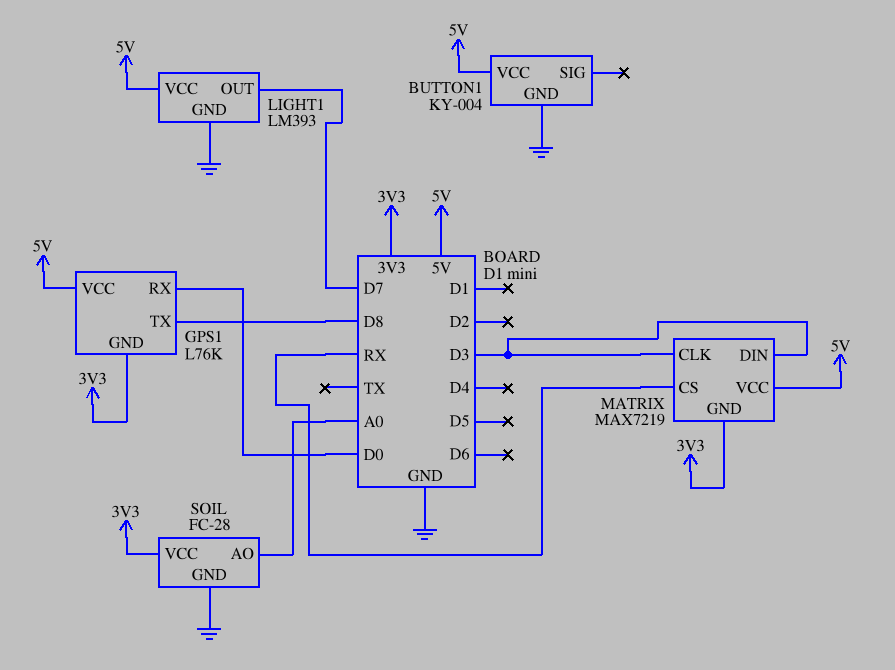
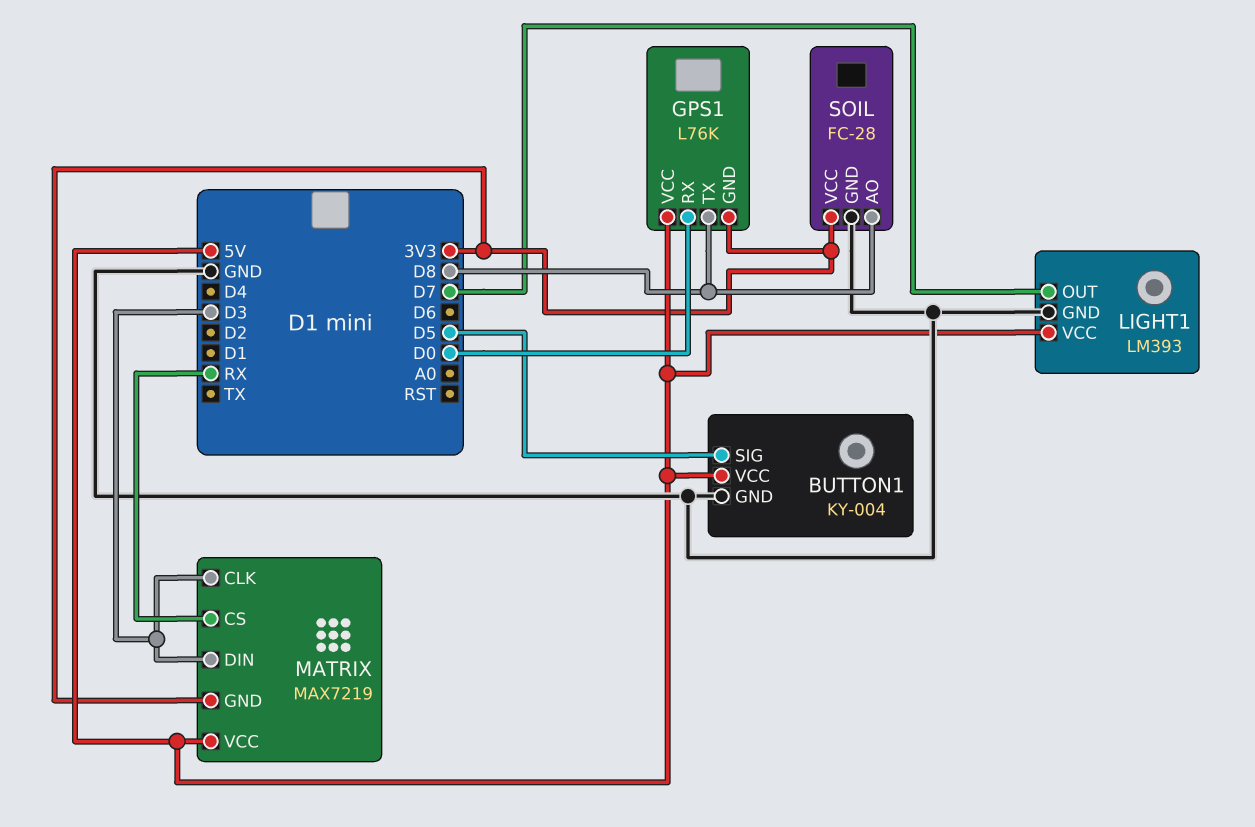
BUTTON1 pin SIG: none -> D5
SOIL pin AO: A0 -> D8

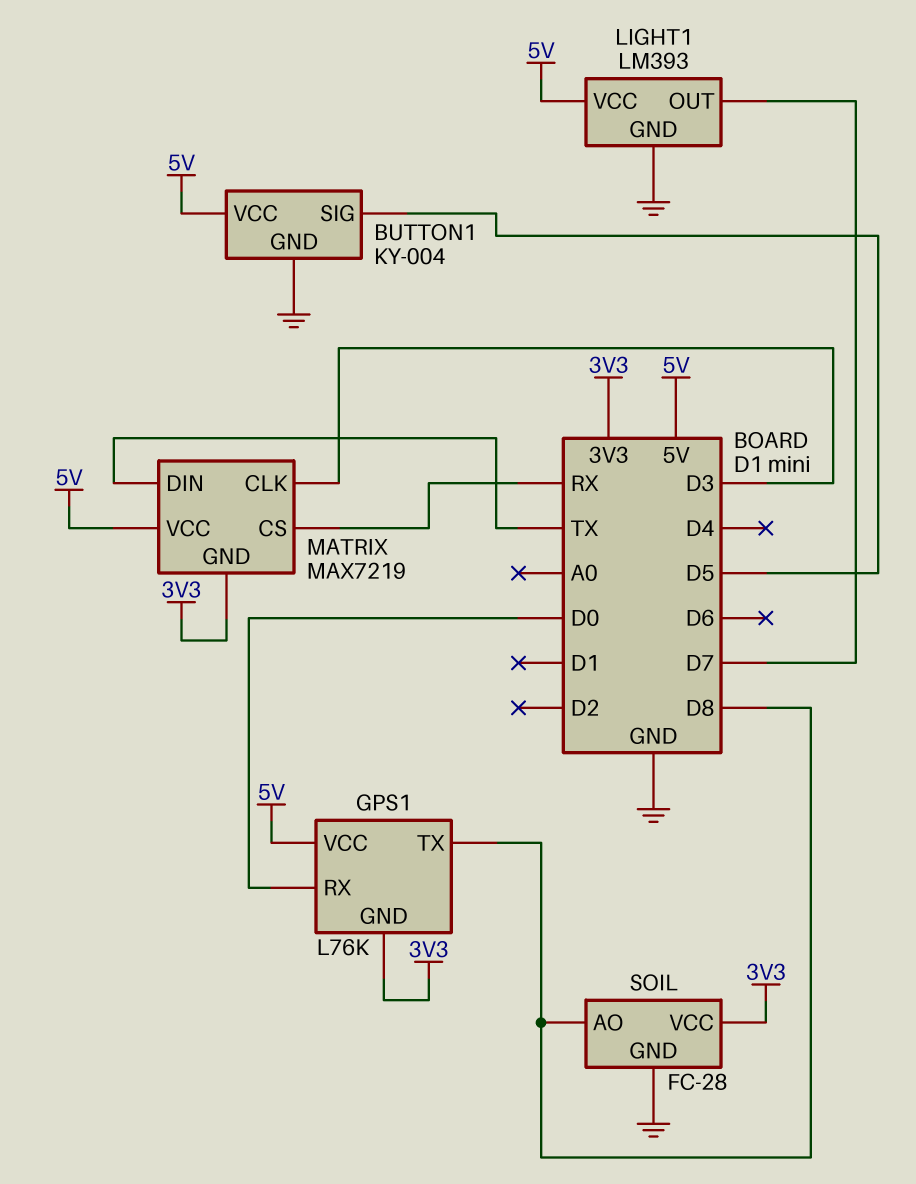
MATRIX pin DIN: D3 -> TX

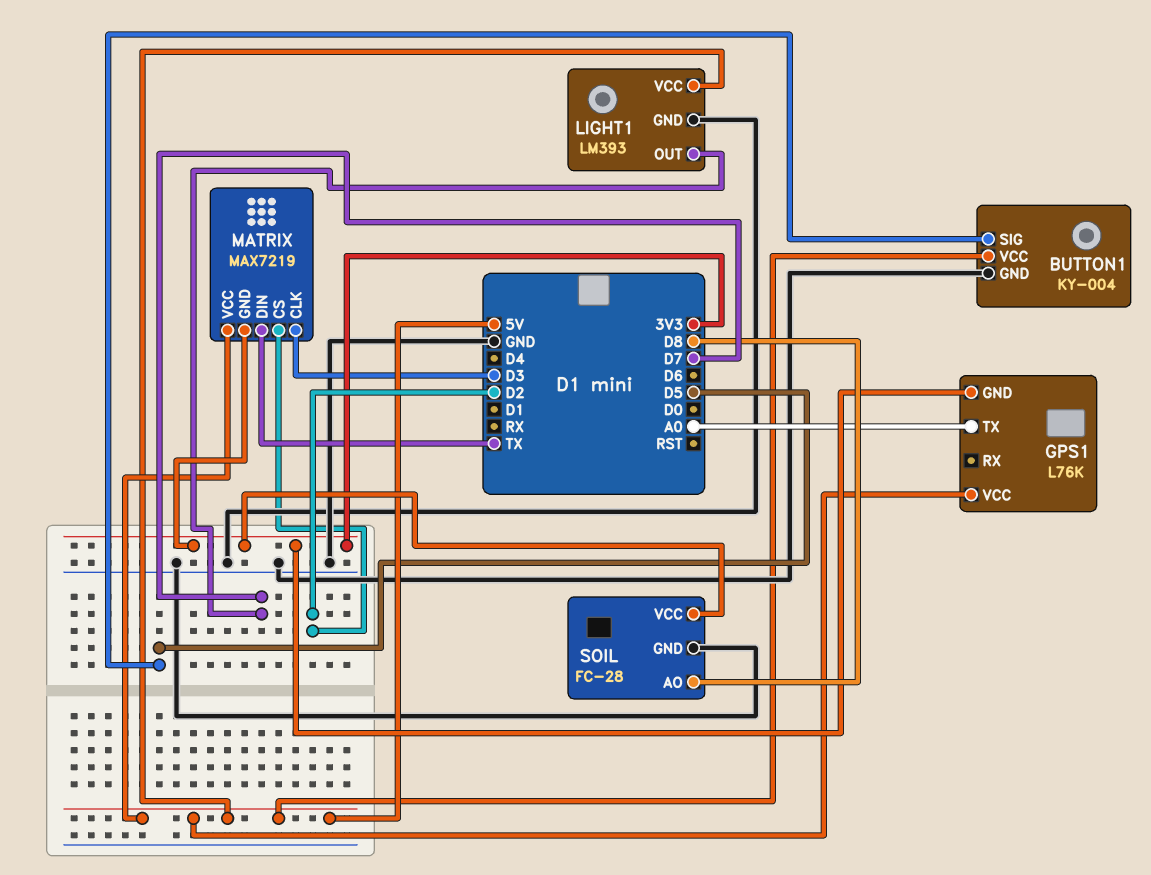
GPS1 pin RX: D0 -> none
GPS1 pin TX: D8 -> A0
MATRIX pin CS: RX -> D2

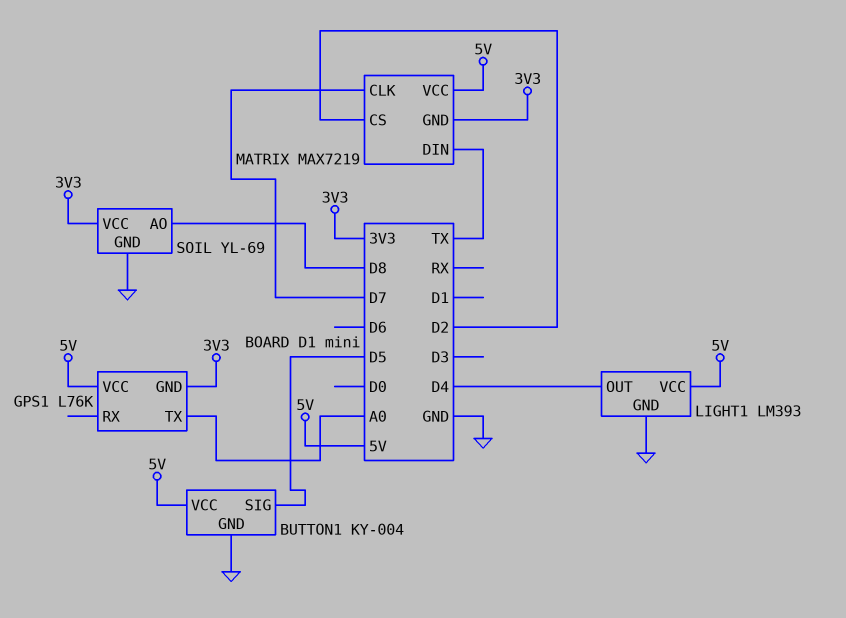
LIGHT1 pin OUT: D7 -> D4
MATRIX pin CLK: D3 -> D7
SOIL: FC-28 -> YL-69

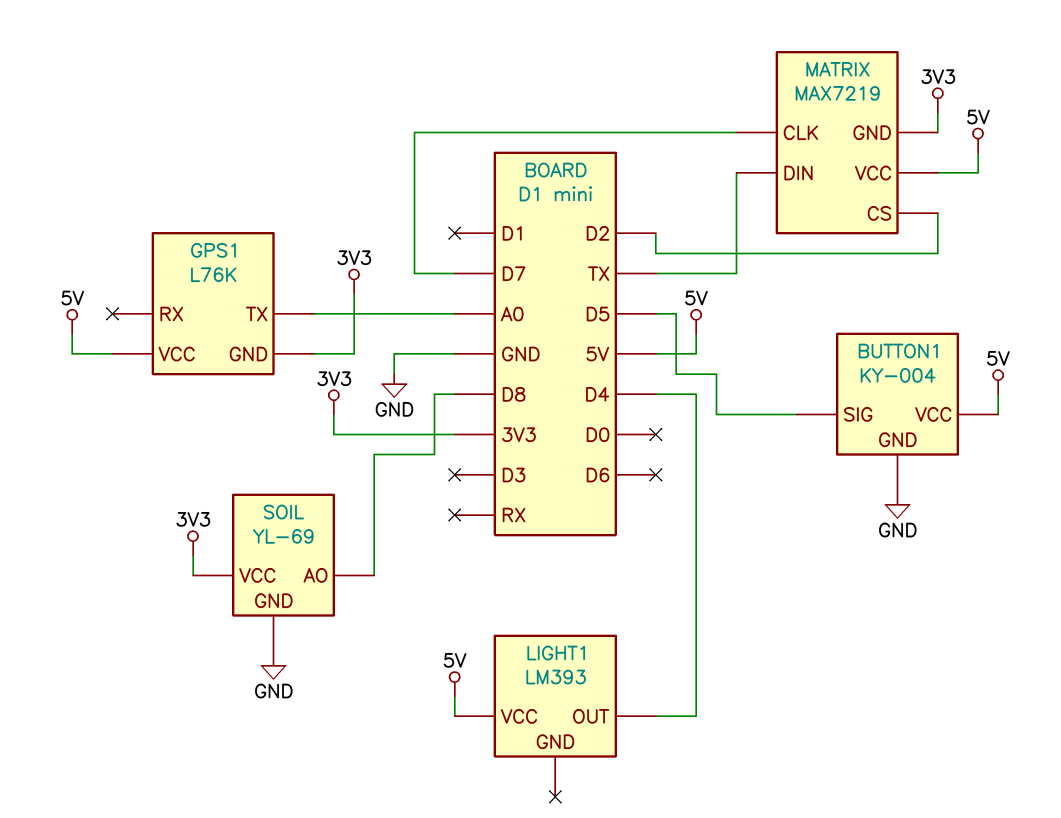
LIGHT1 pin GND: GND -> none

